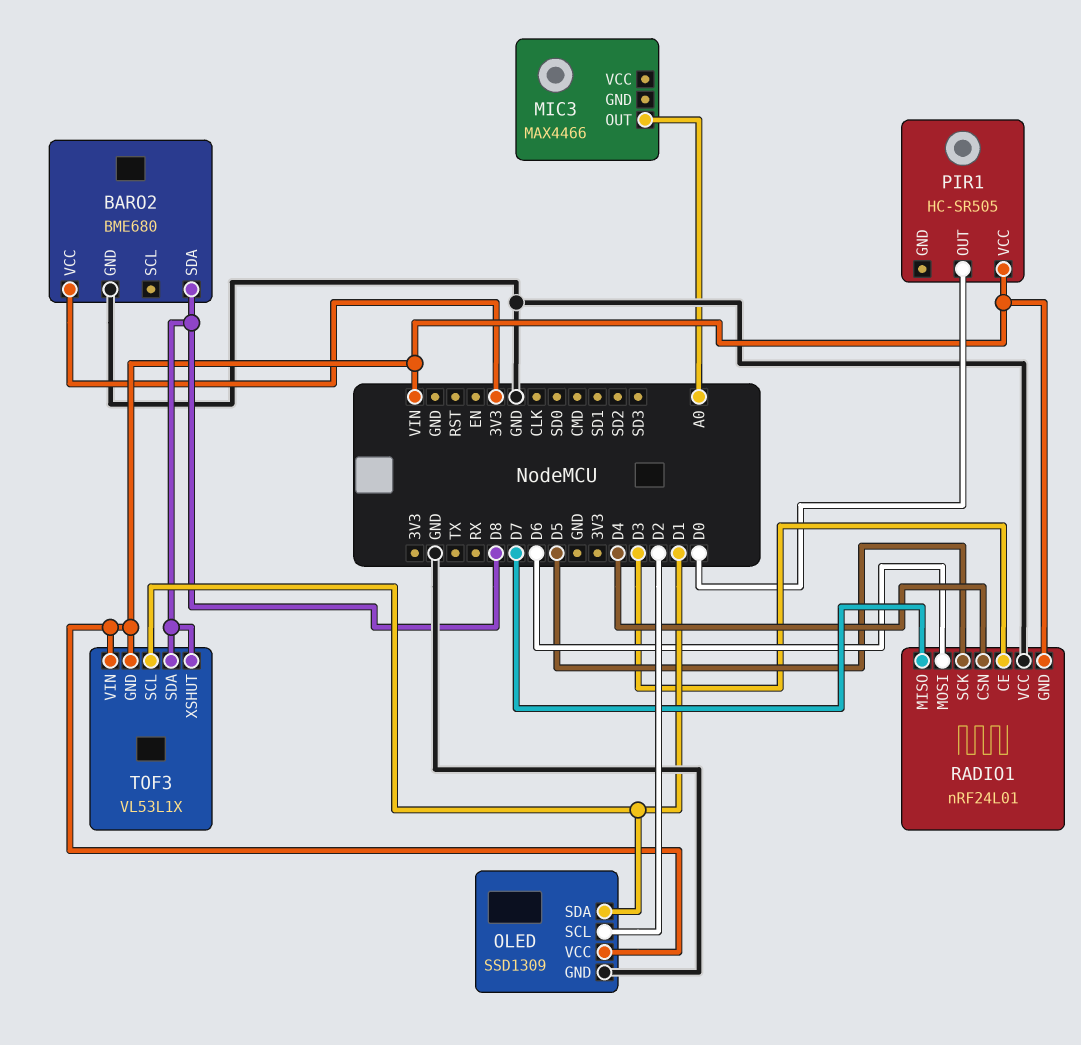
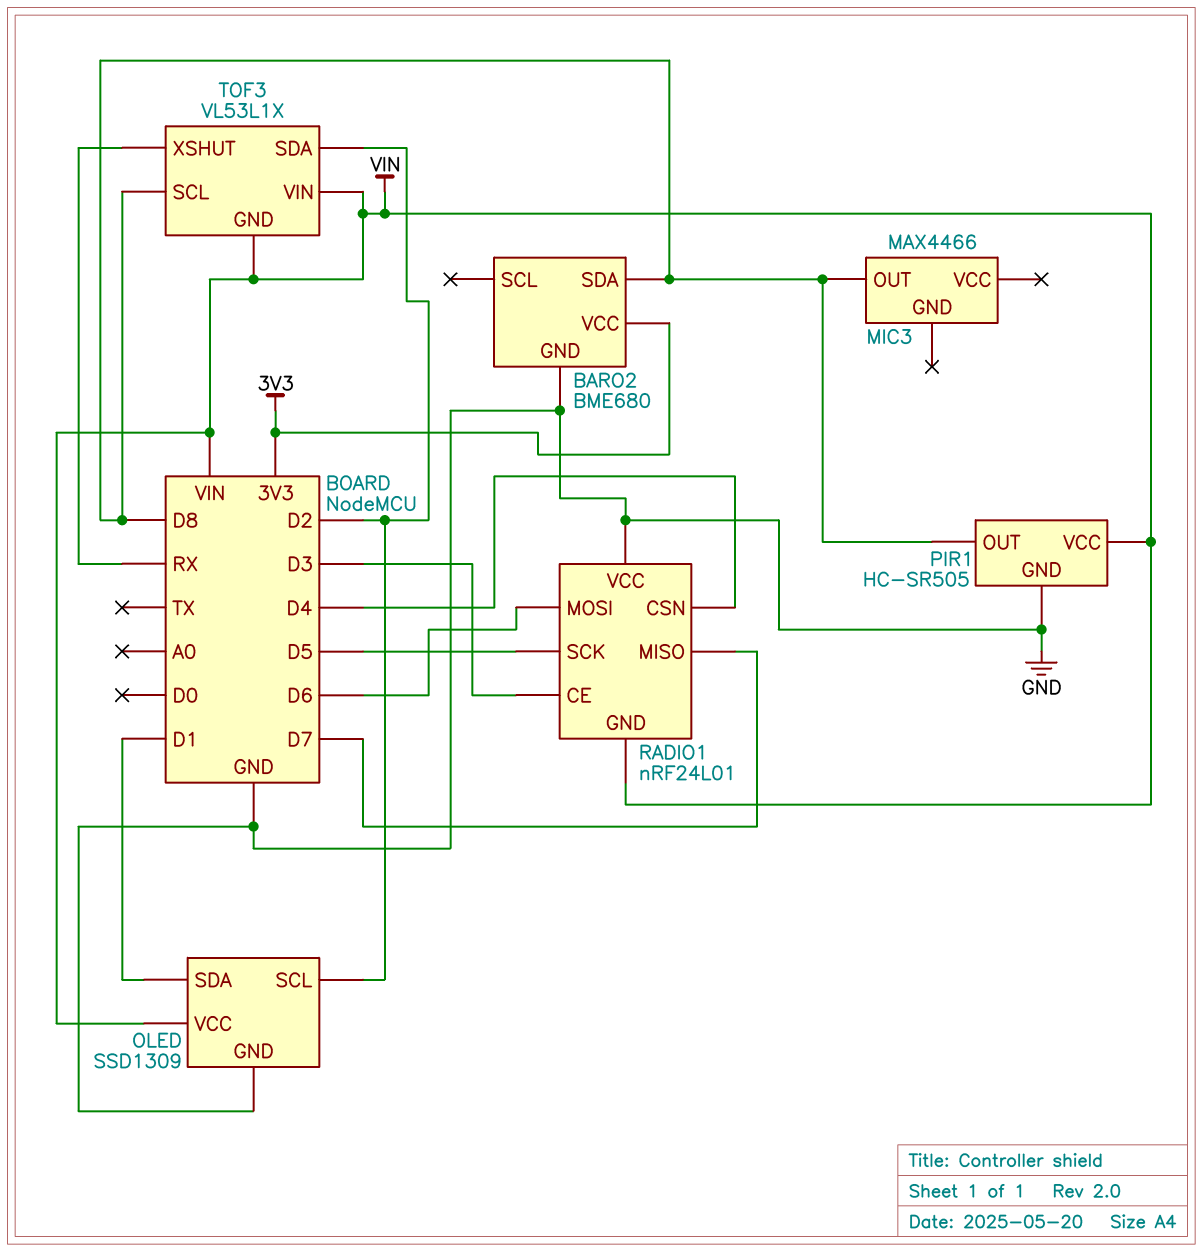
MIC3 pin OUT: A0 -> D8
PIR1 pin GND: none -> GND
PIR1 pin OUT: D0 -> D8
TOF3 pin SCL: D1 -> D8
TOF3 pin SDA: D8 -> D2
TOF3 pin XSHUT: D8 -> RX

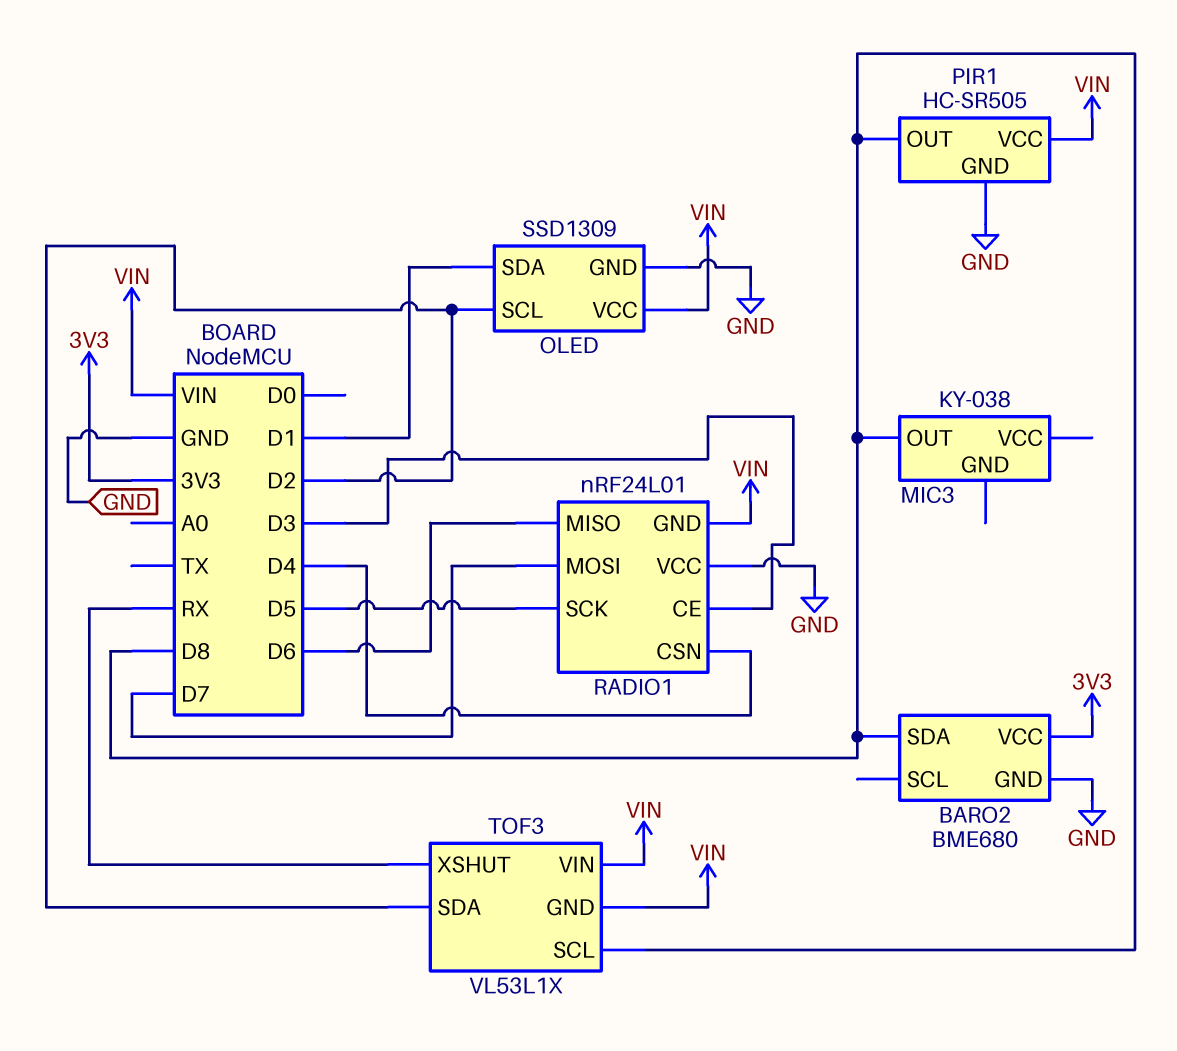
MIC3: MAX4466 -> KY-038
RADIO1 pin MISO: D7 -> D6
RADIO1 pin MOSI: D6 -> D7

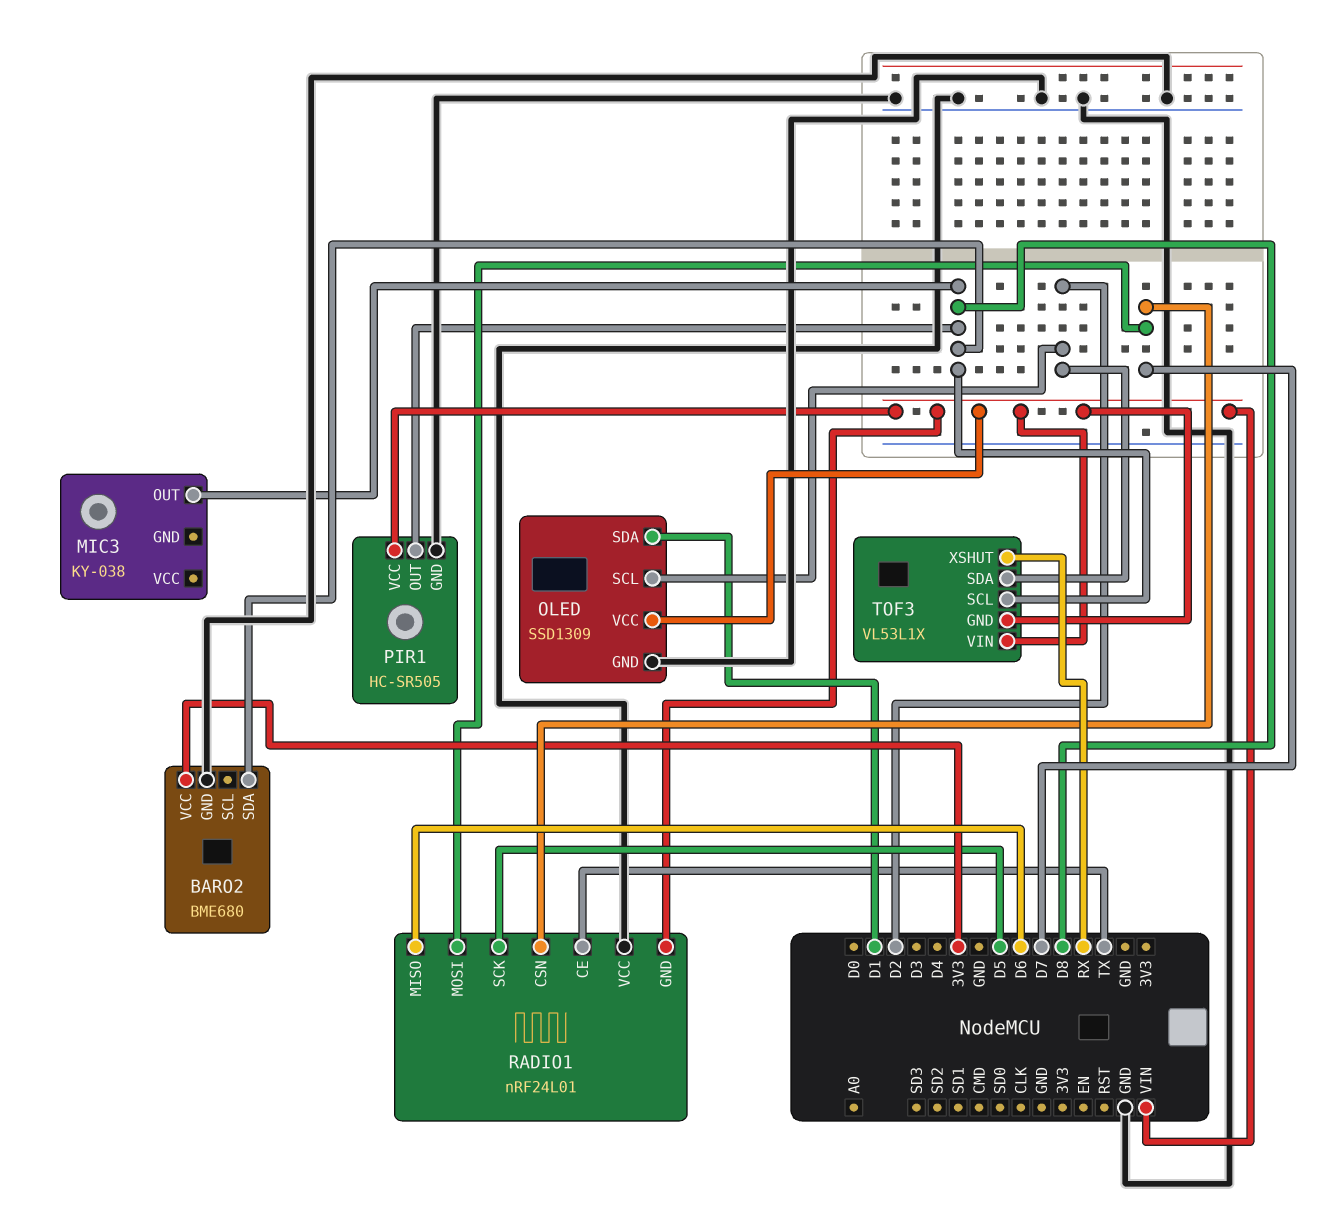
RADIO1 pin CE: D3 -> TX
RADIO1 pin CSN: D4 -> D7

